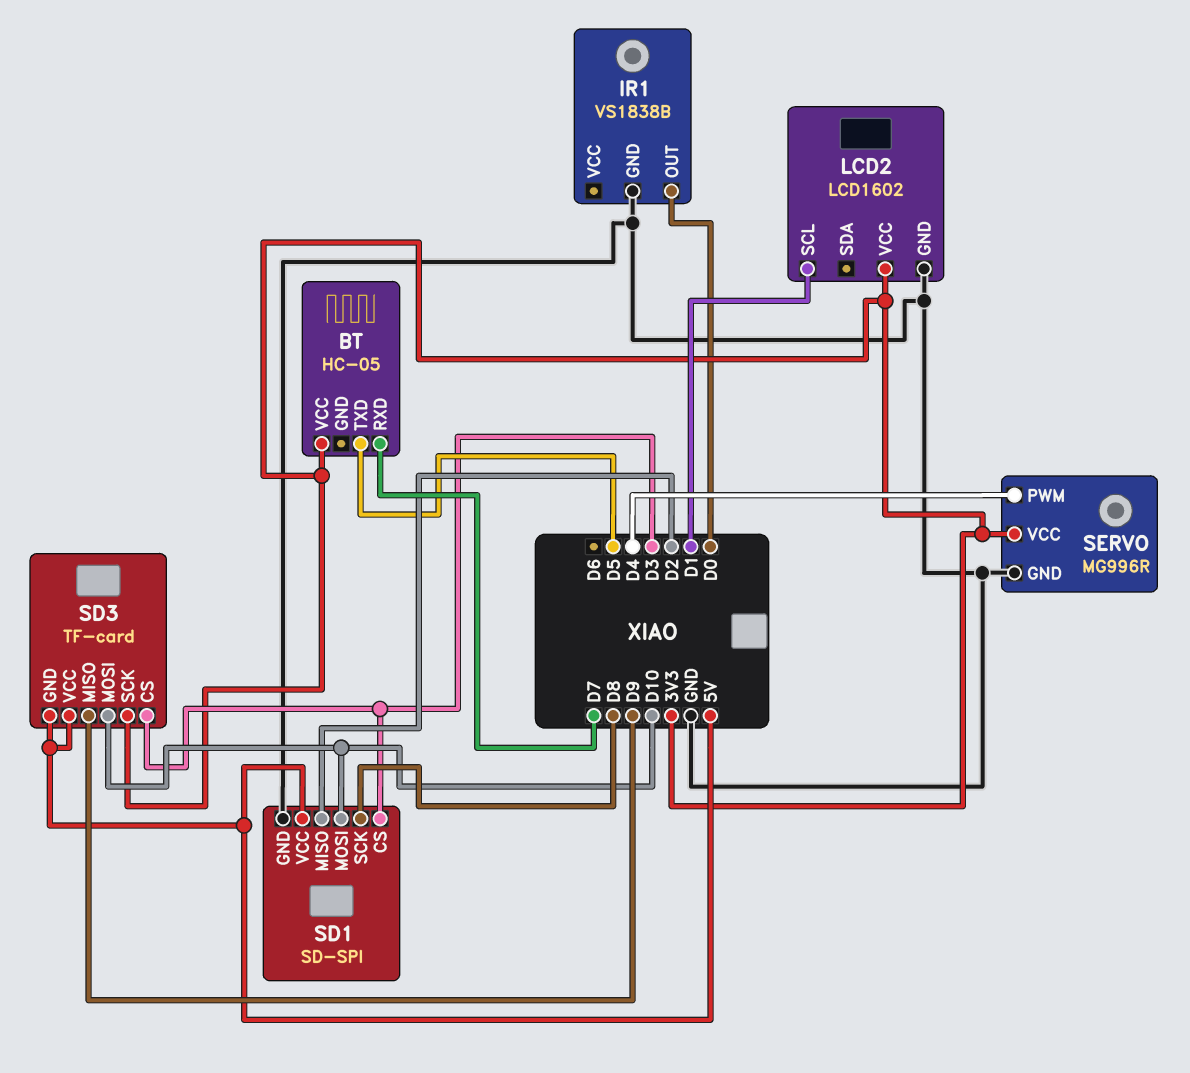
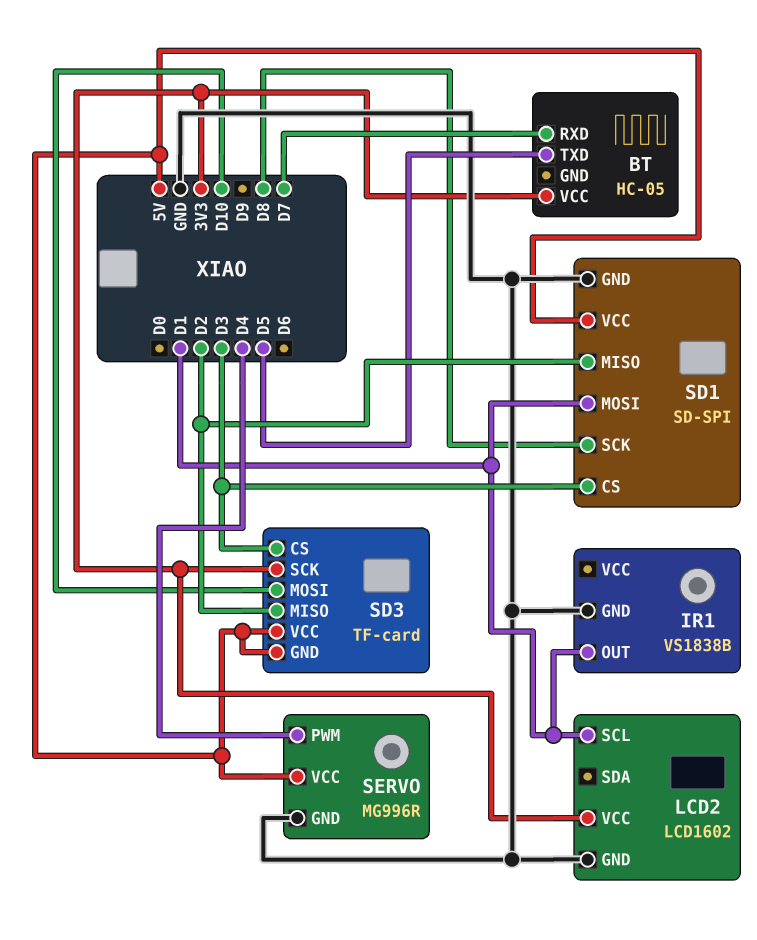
IR1 pin OUT: D0 -> D1
SD1 pin MOSI: D10 -> D1
SD3 pin MISO: D9 -> D2
SERVO pin VCC: 3V3 -> 5V

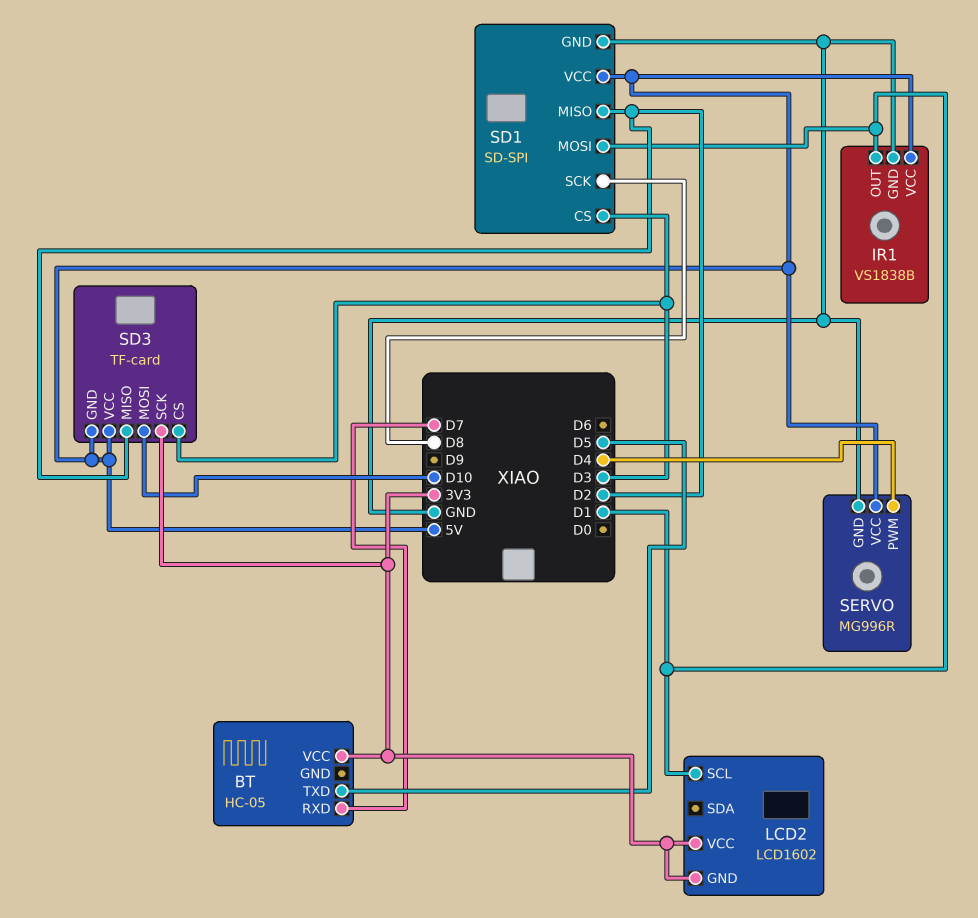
IR1 pin VCC: none -> 5V
LCD2 pin GND: GND -> 3V3

